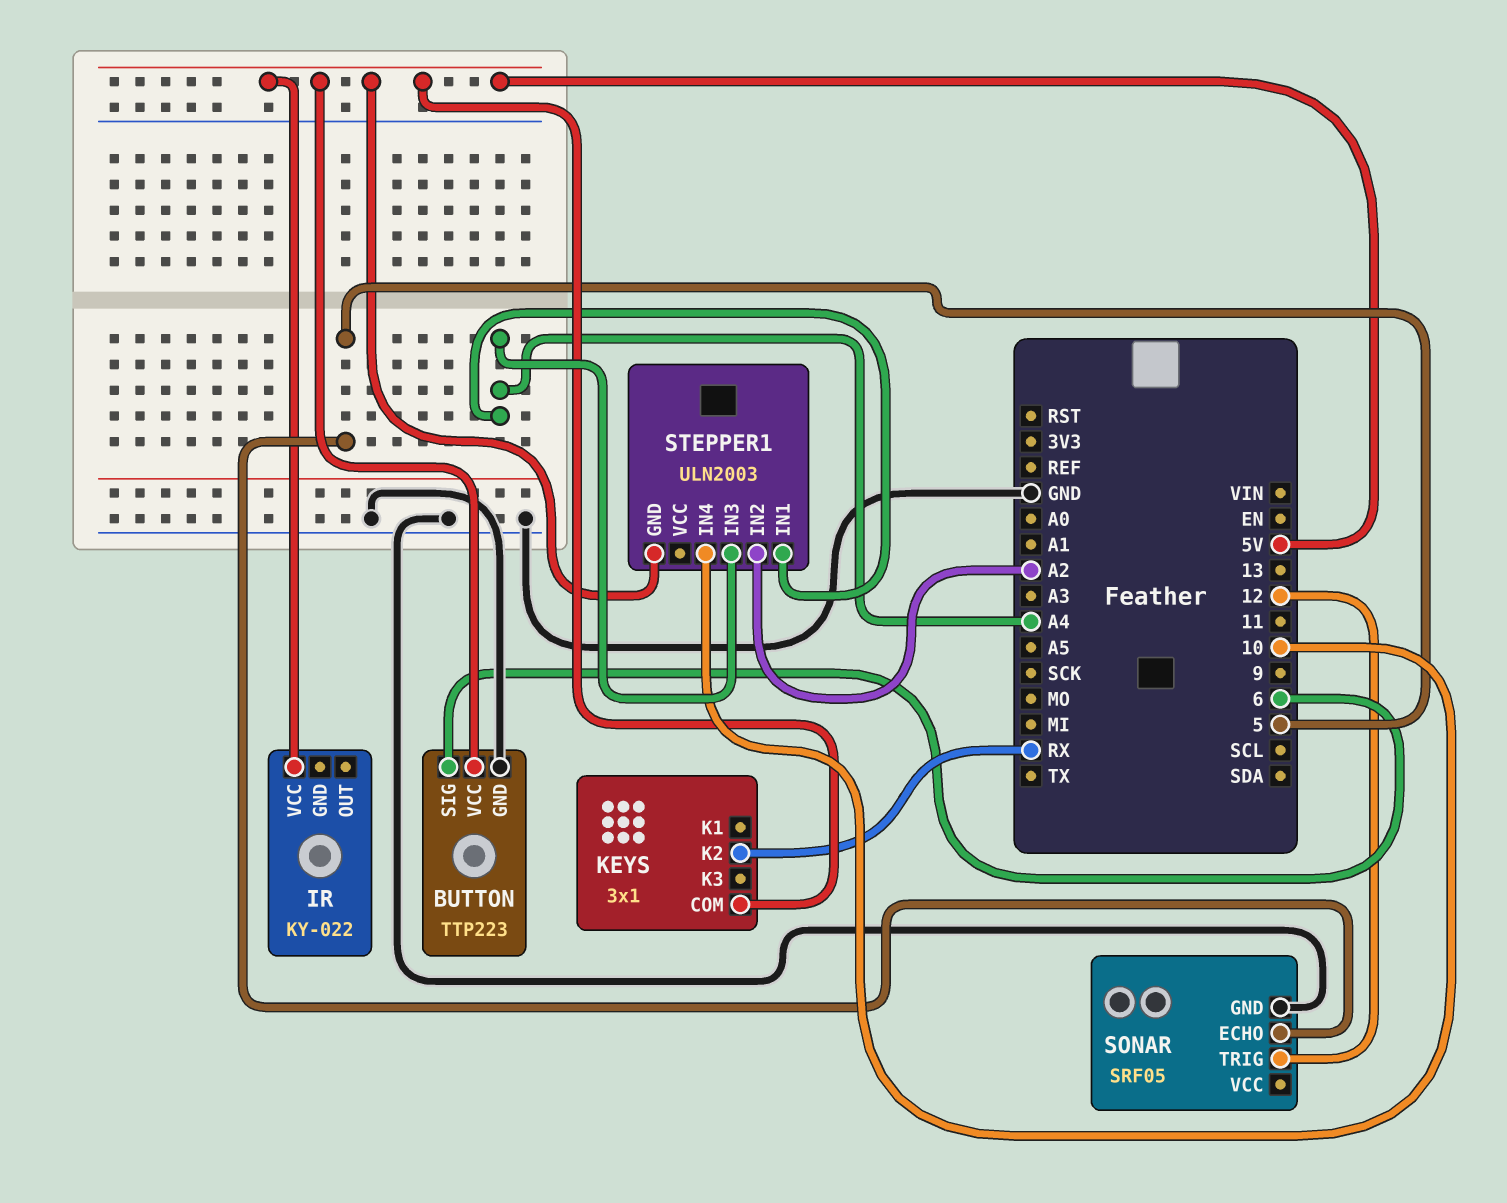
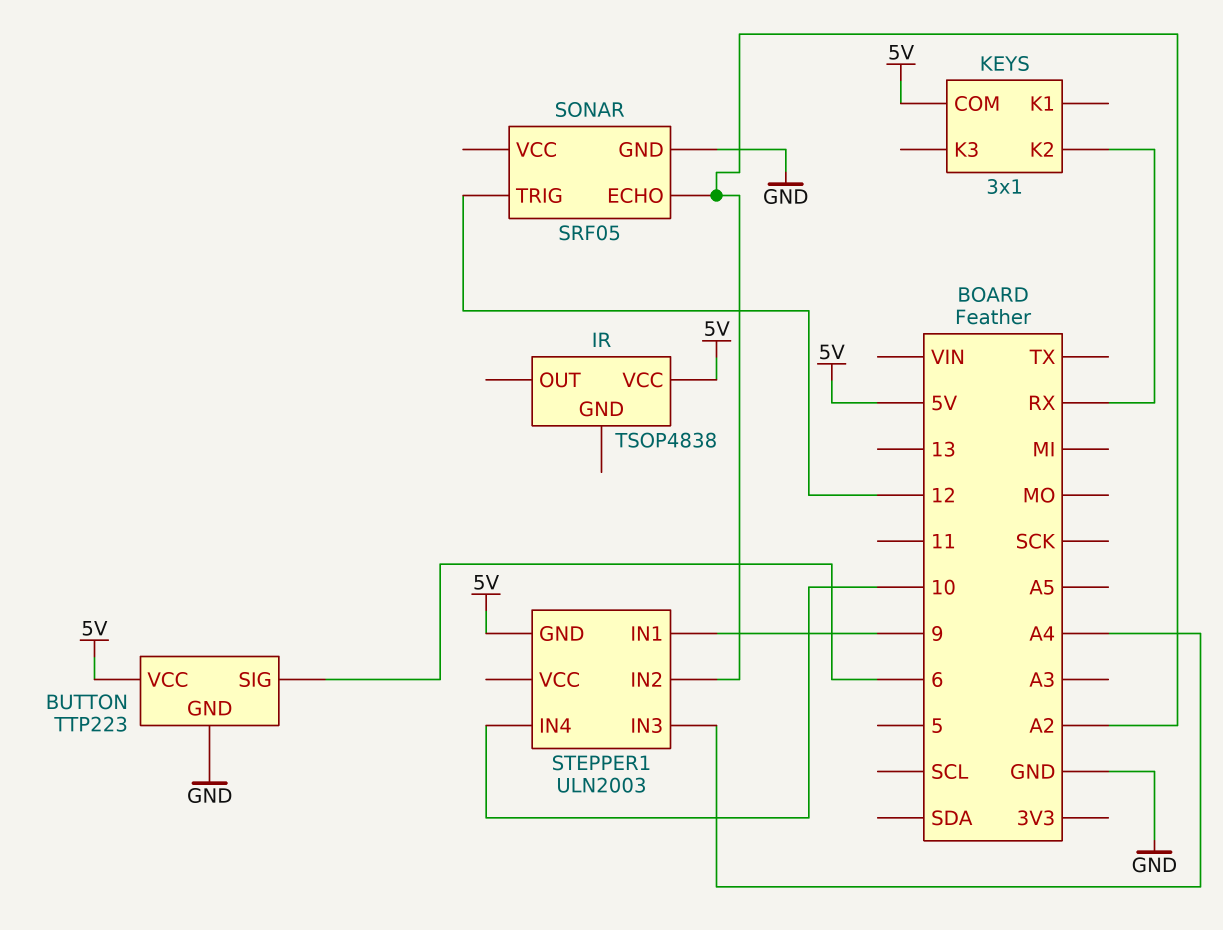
IR: KY-022 -> TSOP4838
SONAR pin ECHO: 5 -> A2
STEPPER1 pin IN1: A4 -> 9

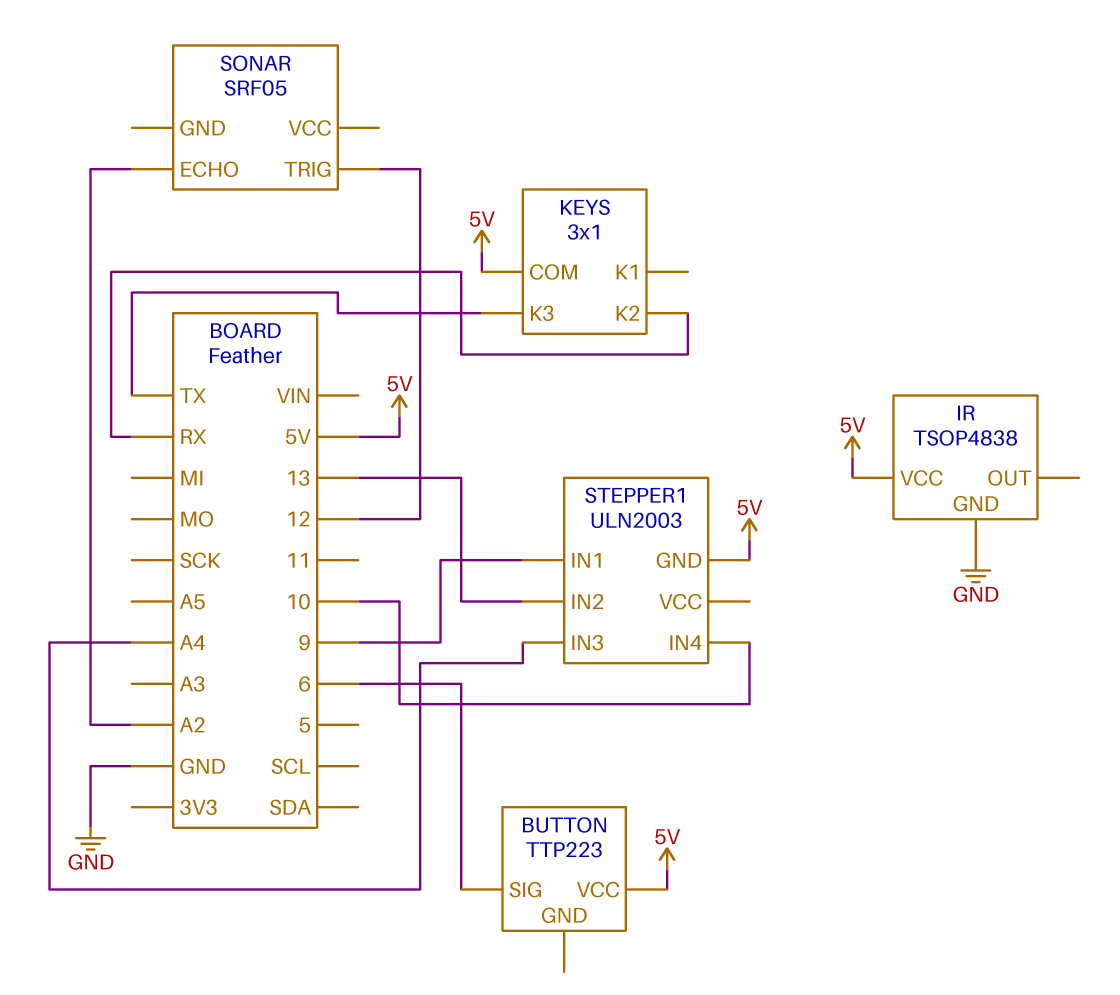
BUTTON pin GND: GND -> none
IR pin GND: none -> GND
KEYS pin K3: none -> TX
SONAR pin GND: GND -> none
STEPPER1 pin IN2: A2 -> 13

